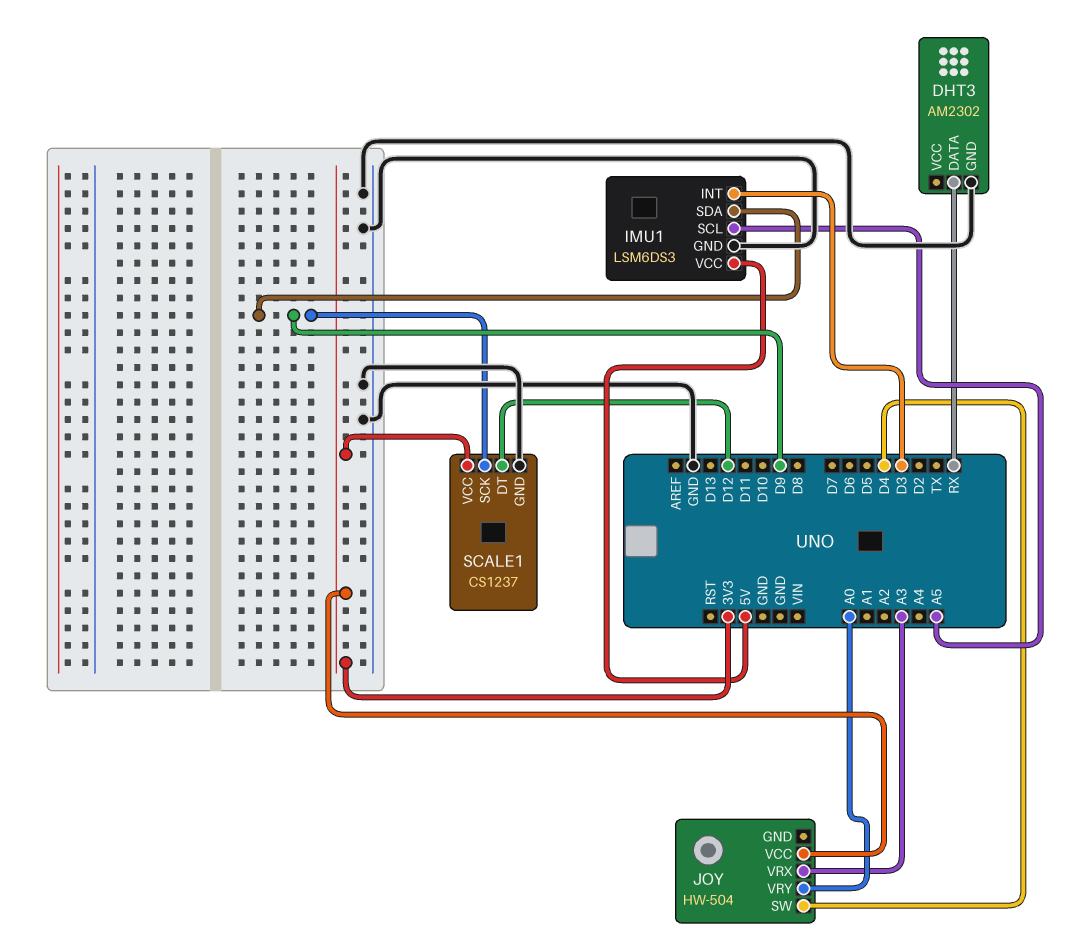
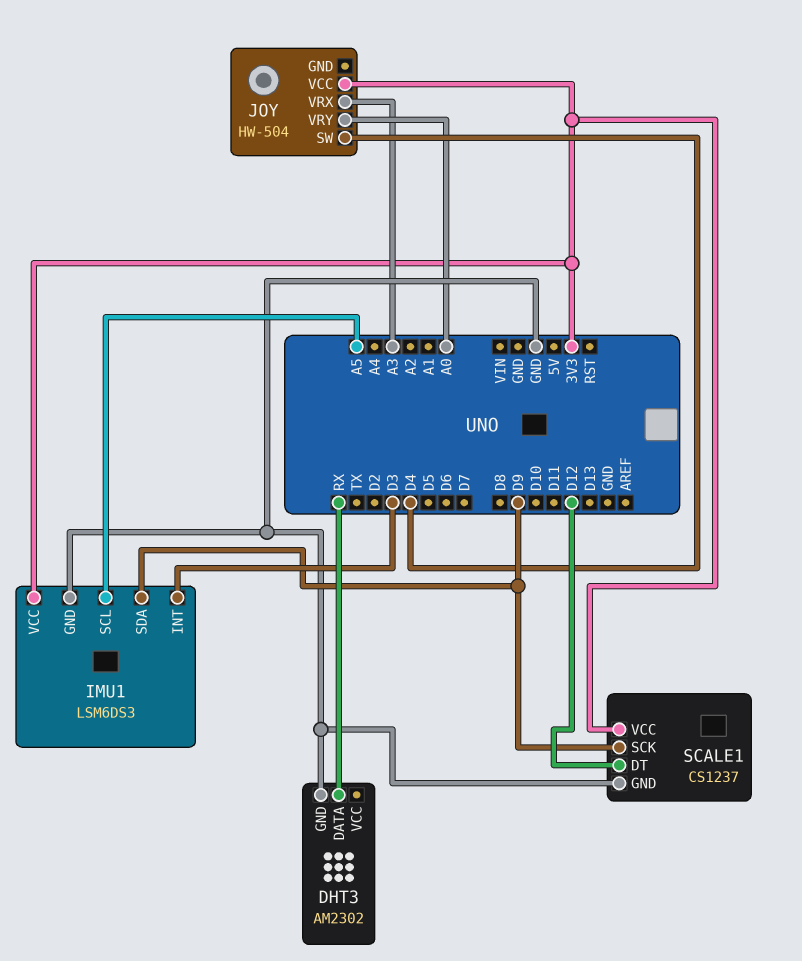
IMU1 pin VCC: 5V -> 3V3

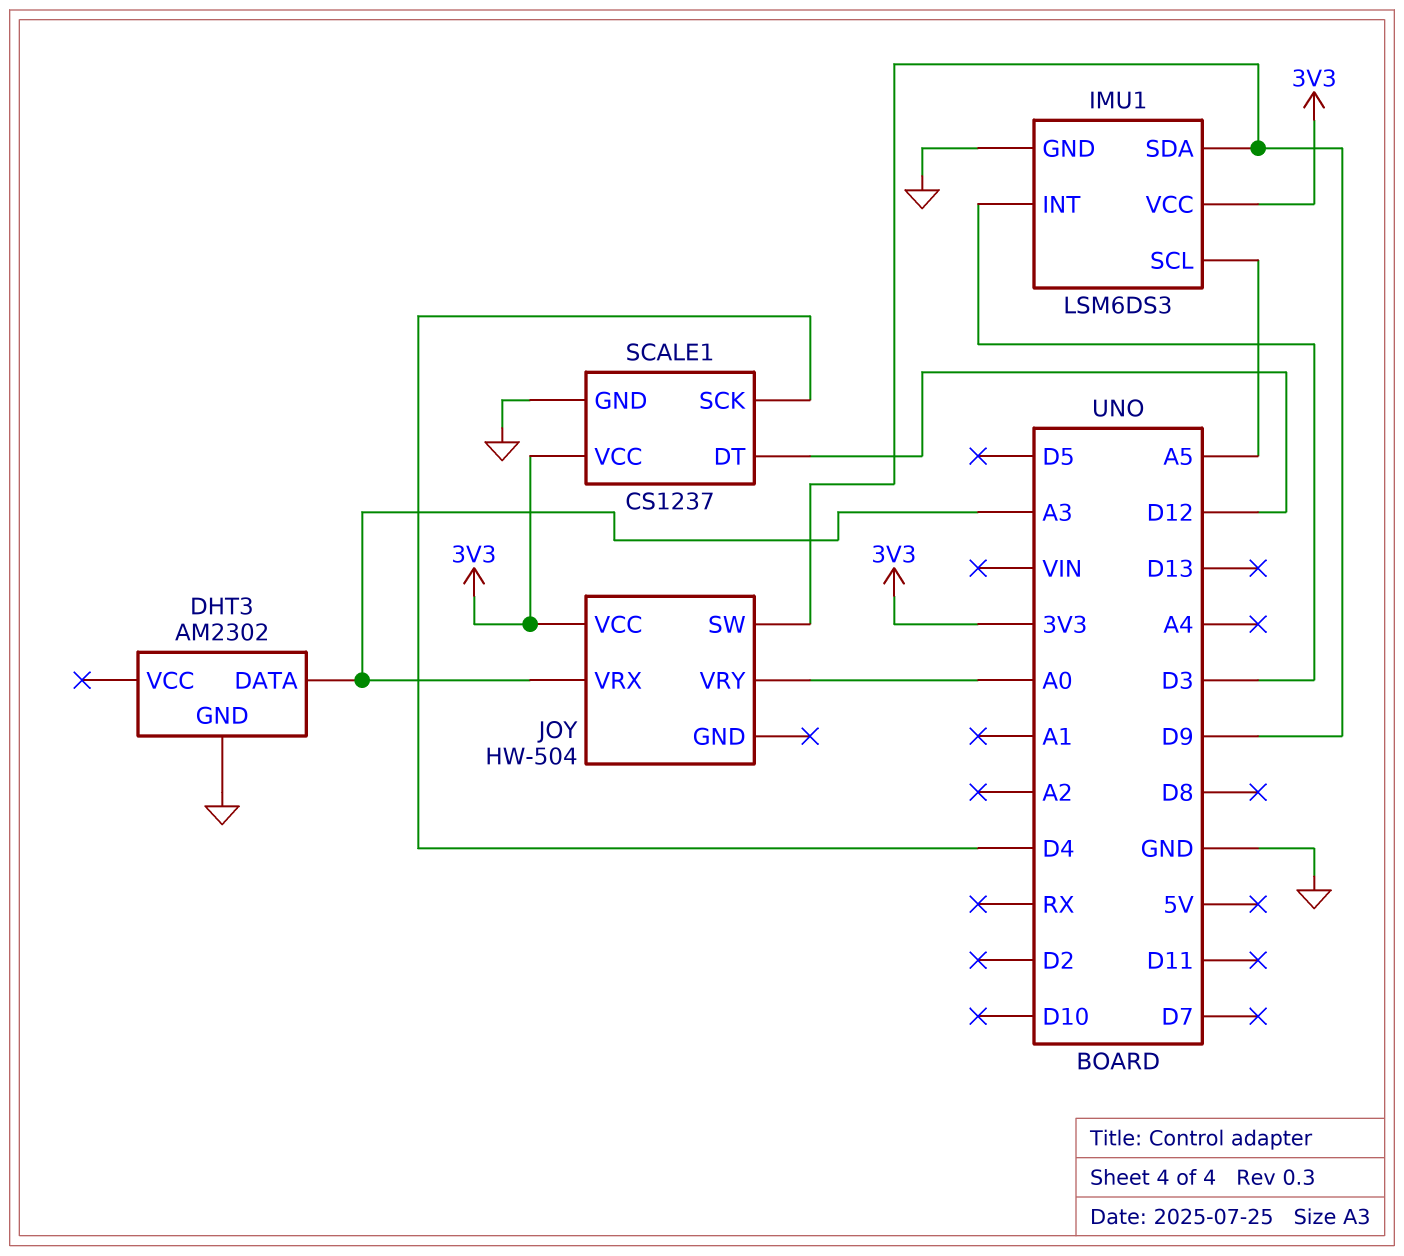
DHT3 pin DATA: RX -> A3
JOY pin SW: D4 -> D9
SCALE1 pin SCK: D9 -> D4

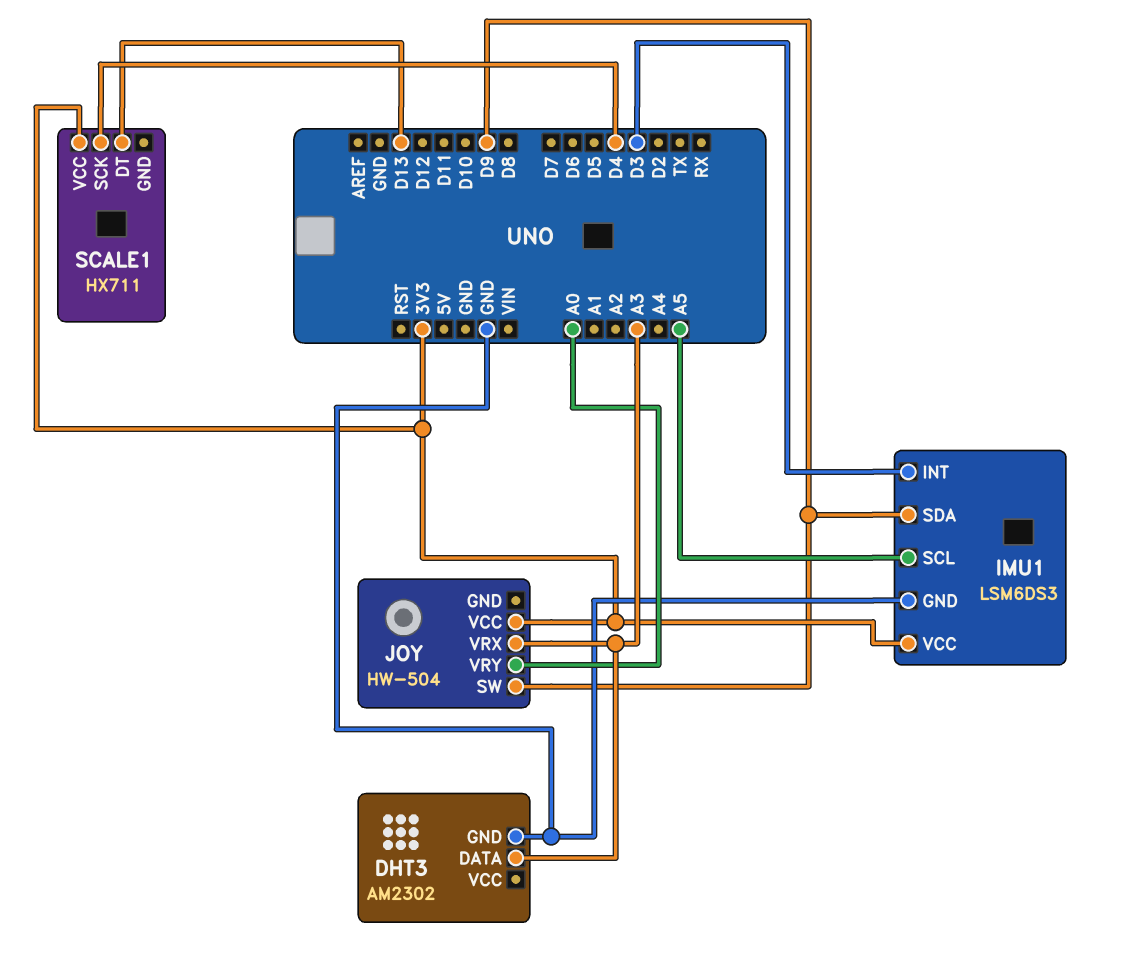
SCALE1: CS1237 -> HX711
SCALE1 pin DT: D12 -> D13
SCALE1 pin GND: GND -> none

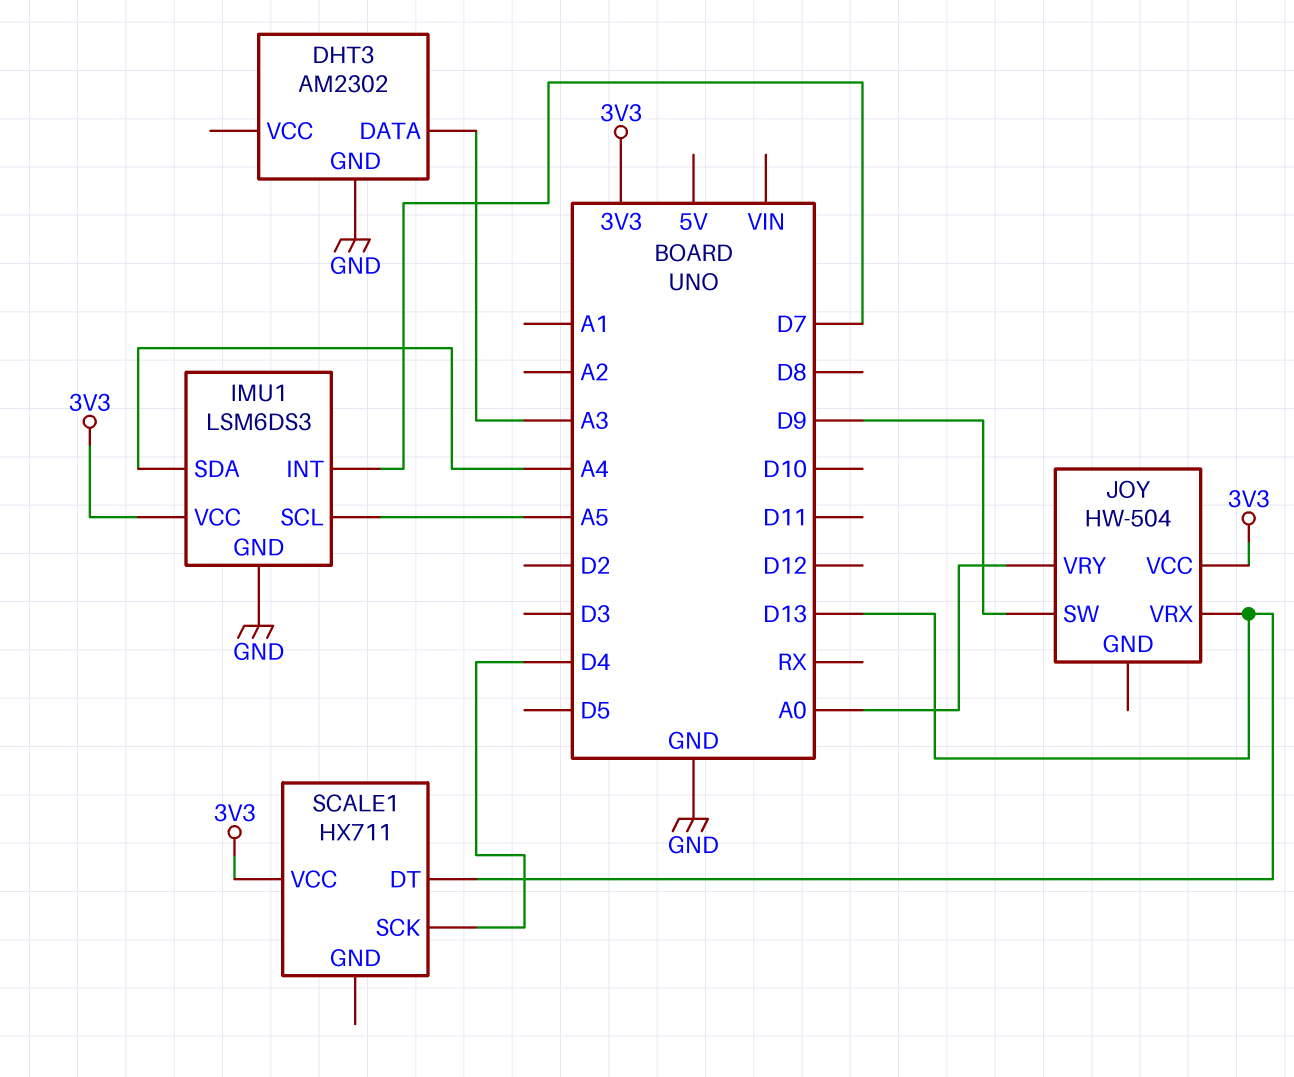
IMU1 pin INT: D3 -> D7
IMU1 pin SDA: D9 -> A4
JOY pin VRX: A3 -> D13

